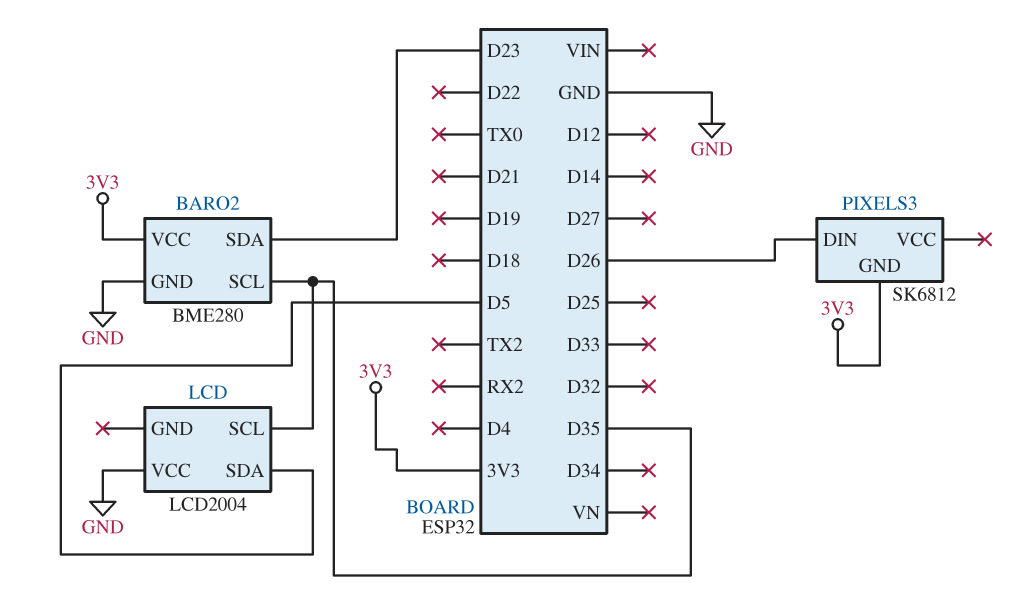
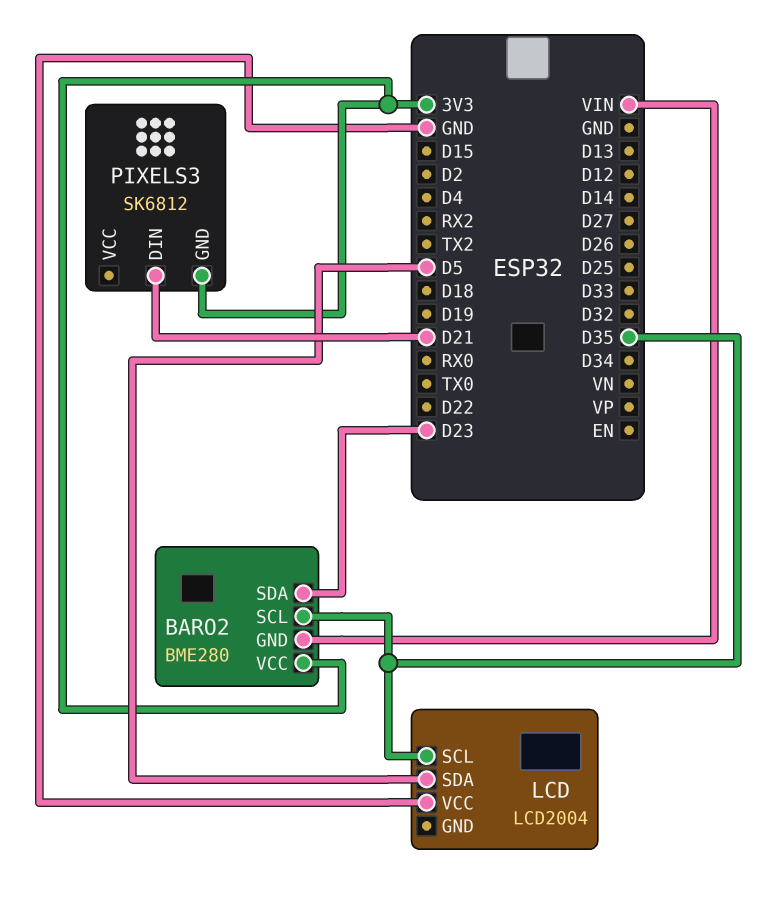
BARO2 pin GND: GND -> VIN
PIXELS3 pin DIN: D26 -> D21

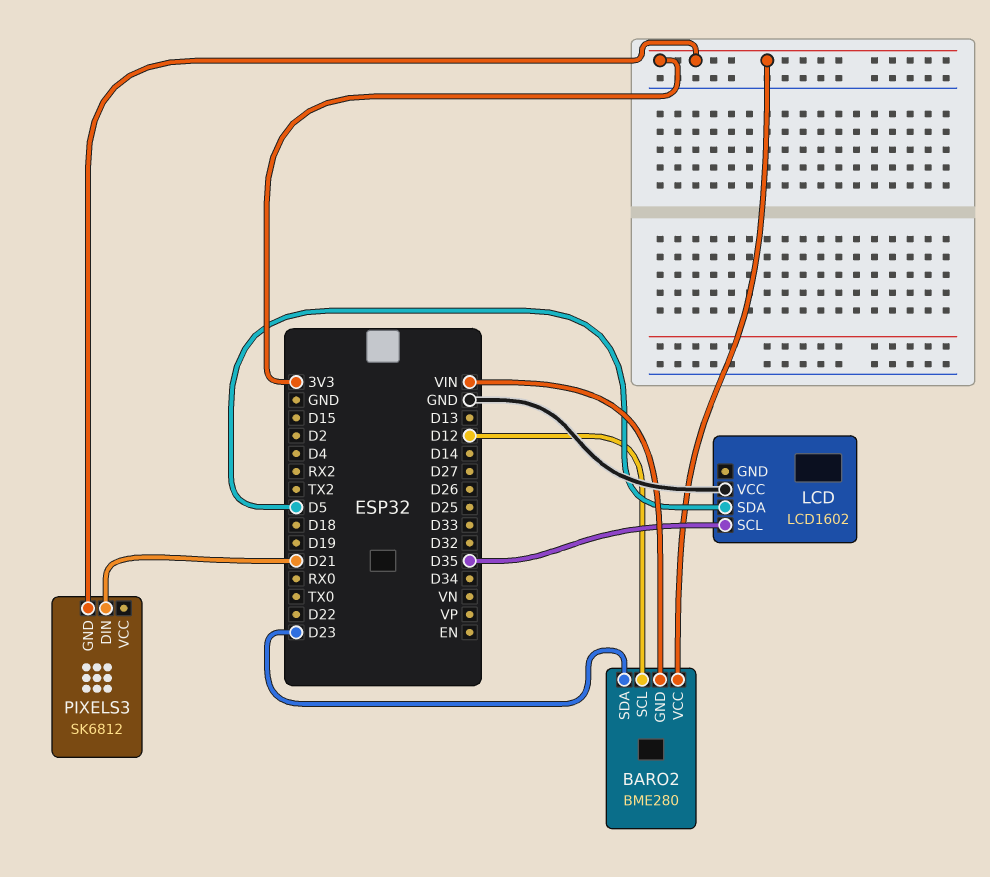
BARO2 pin SCL: D35 -> D12
LCD: LCD2004 -> LCD1602

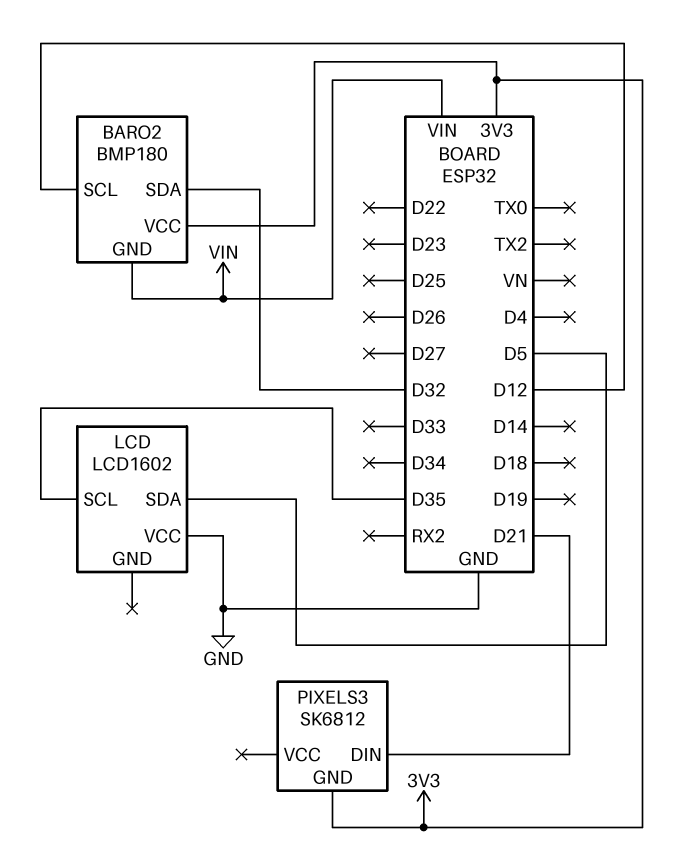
BARO2: BME280 -> BMP180
BARO2 pin SDA: D23 -> D32

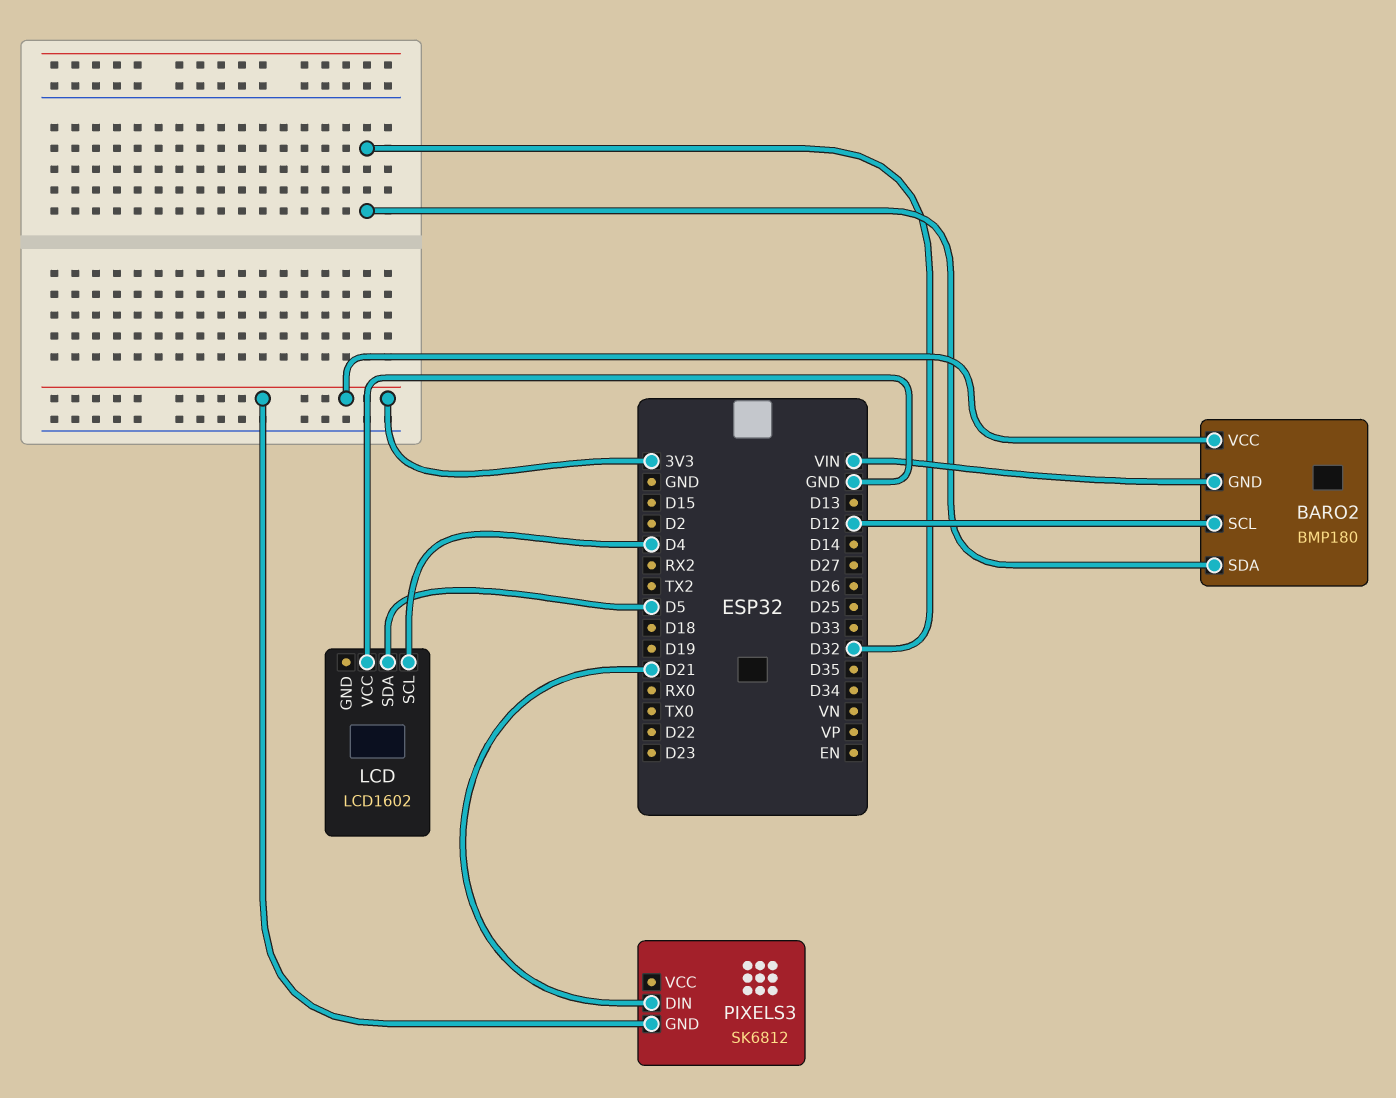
LCD pin SCL: D35 -> D4

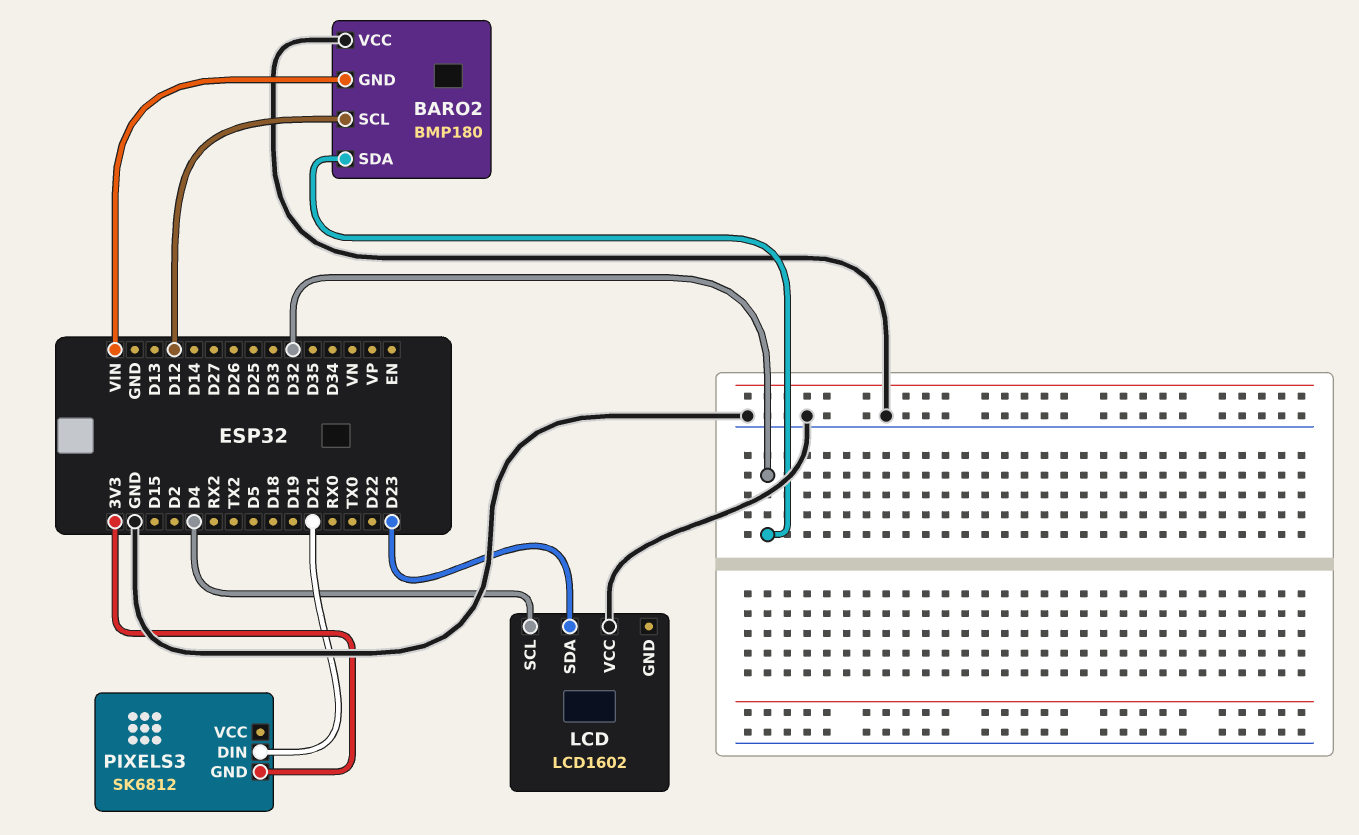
BARO2 pin VCC: 3V3 -> GND
LCD pin SDA: D5 -> D23

